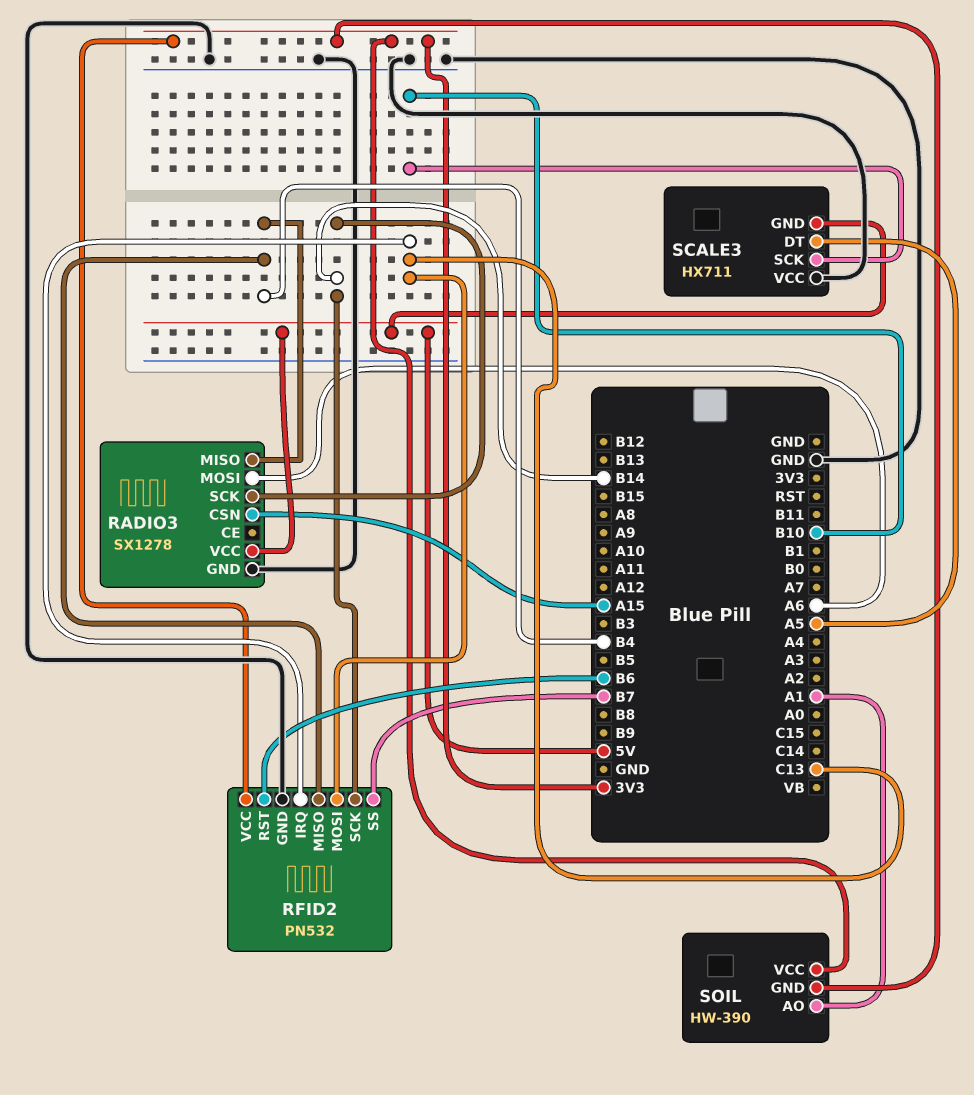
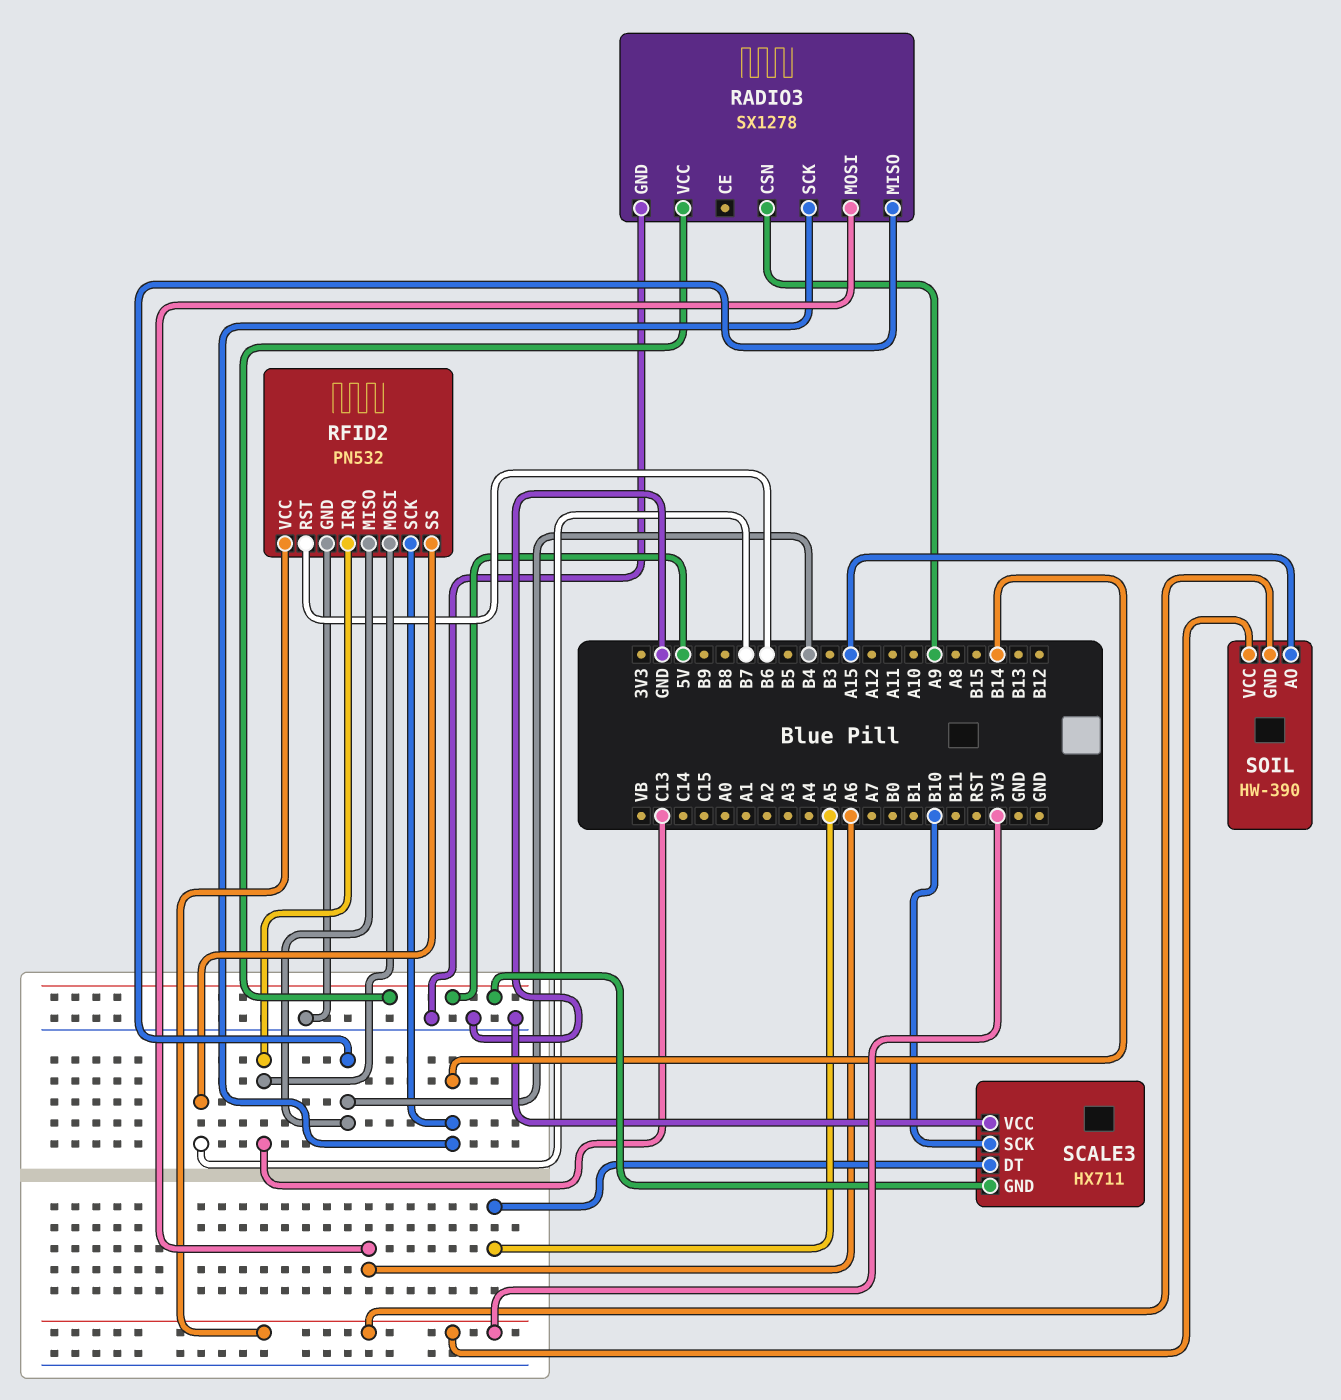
RADIO3 pin CSN: A15 -> A9
SOIL pin AO: A1 -> A15

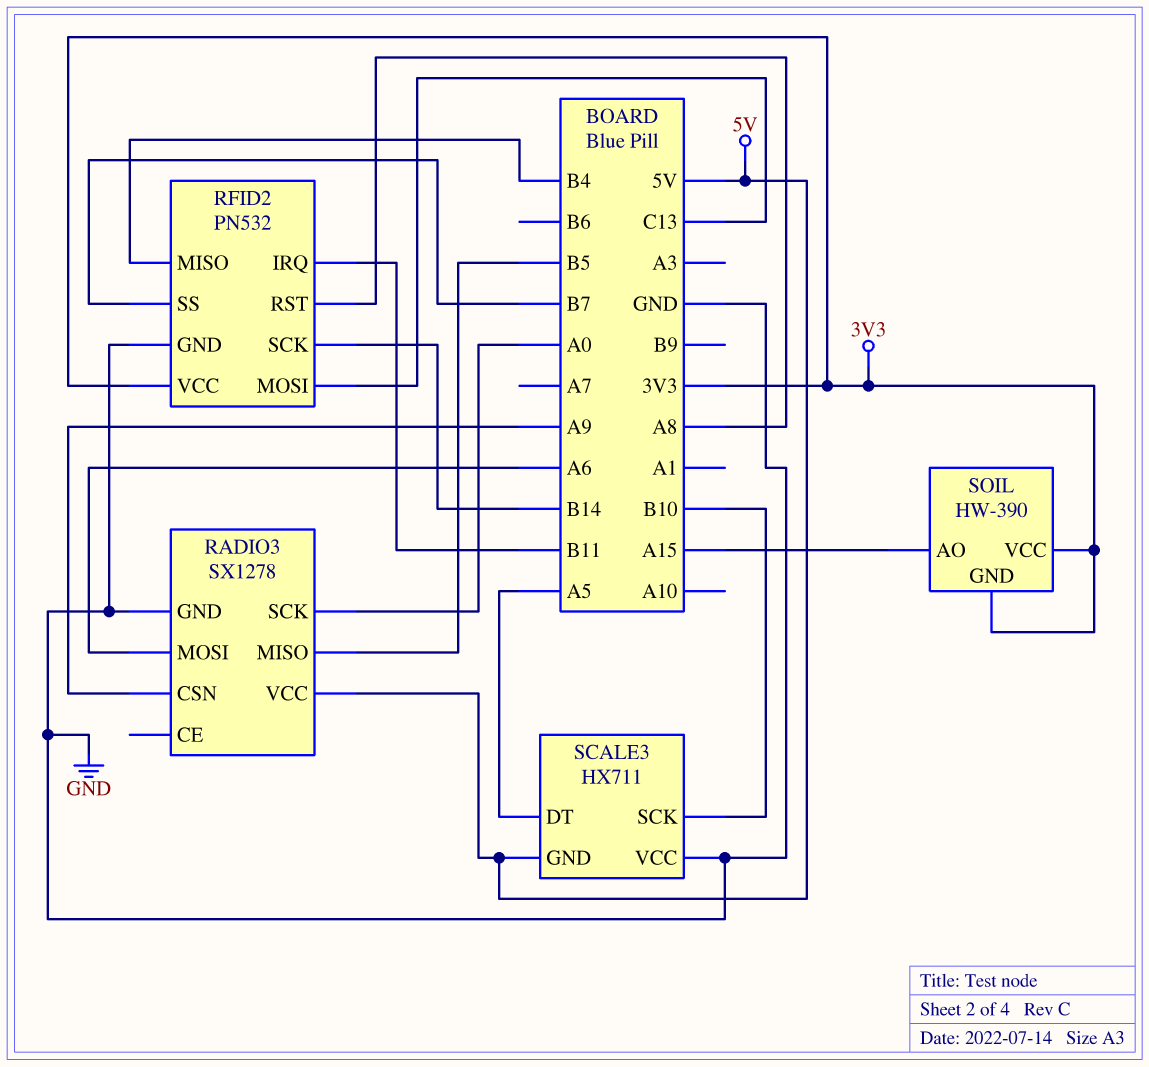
RADIO3 pin MISO: B4 -> B5
RADIO3 pin SCK: B14 -> A0
RFID2 pin IRQ: C13 -> B11
RFID2 pin RST: B6 -> A8

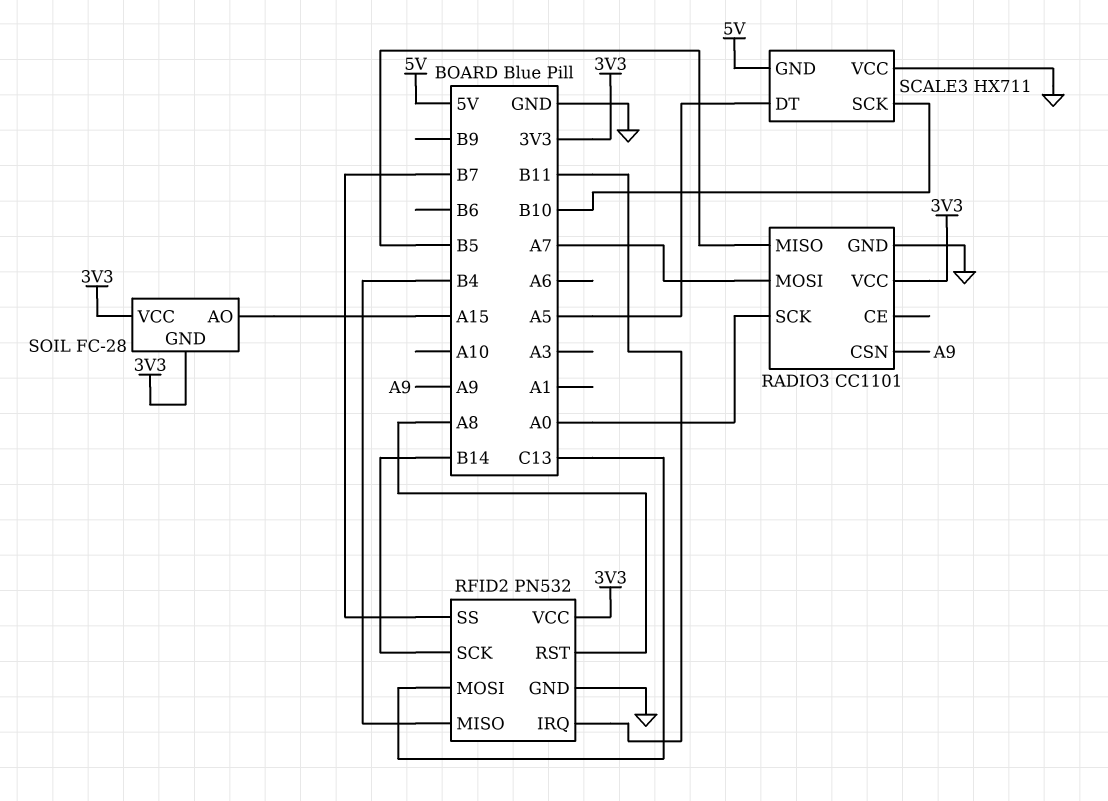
RADIO3: SX1278 -> CC1101
RADIO3 pin MOSI: A6 -> A7
RADIO3 pin VCC: 5V -> 3V3
SOIL: HW-390 -> FC-28

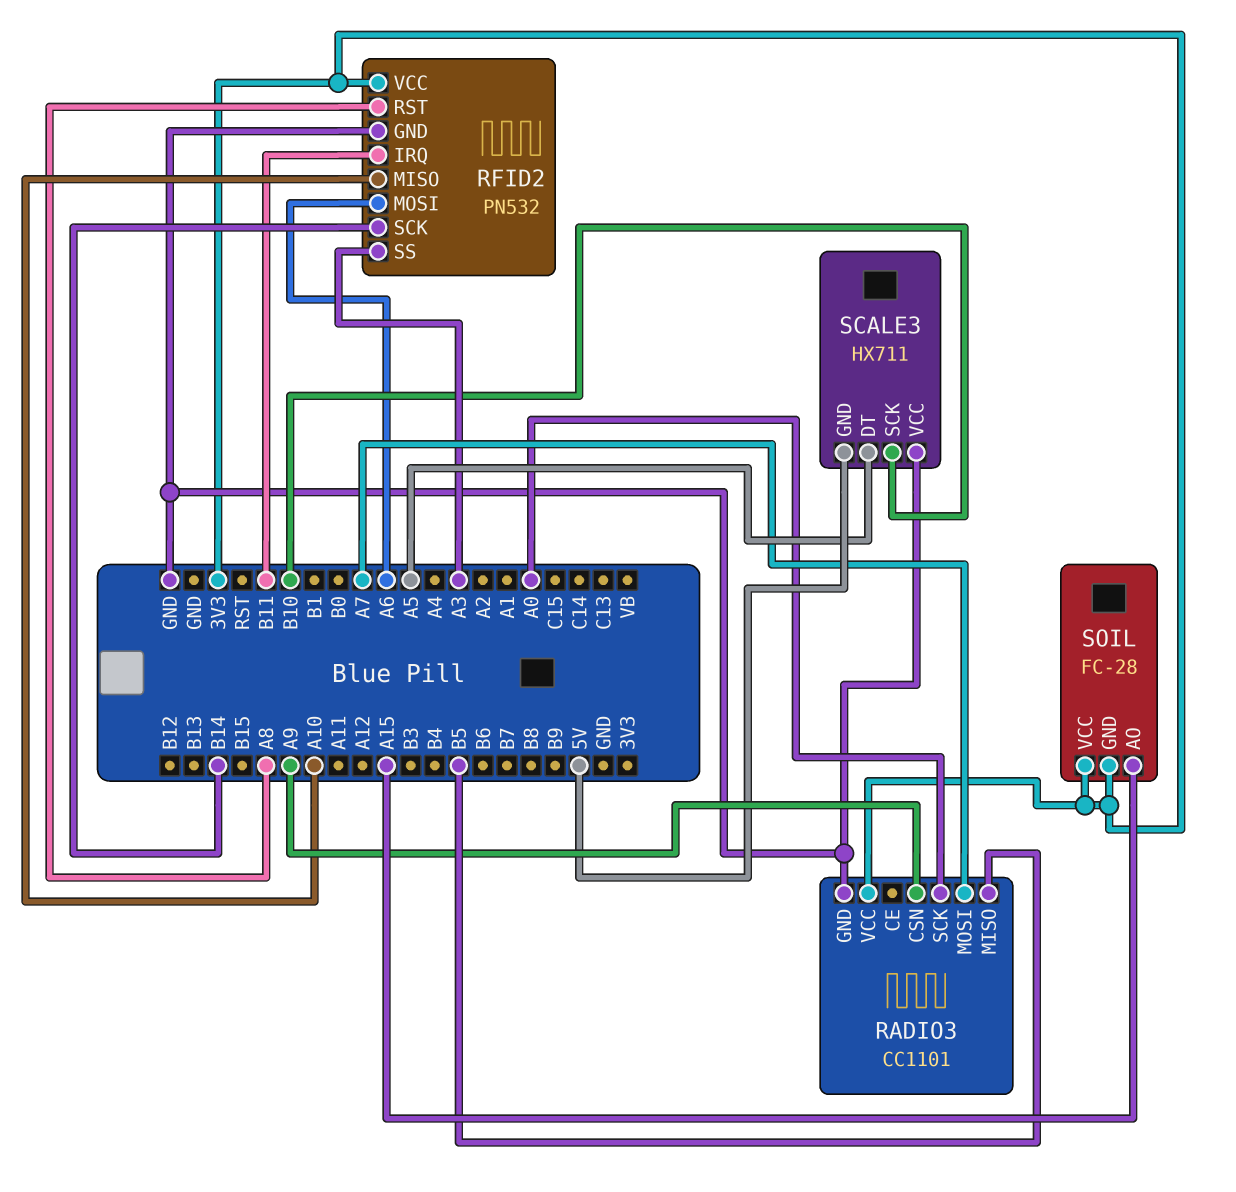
RFID2 pin MISO: B4 -> A10
RFID2 pin MOSI: C13 -> A6
RFID2 pin SS: B7 -> A3

